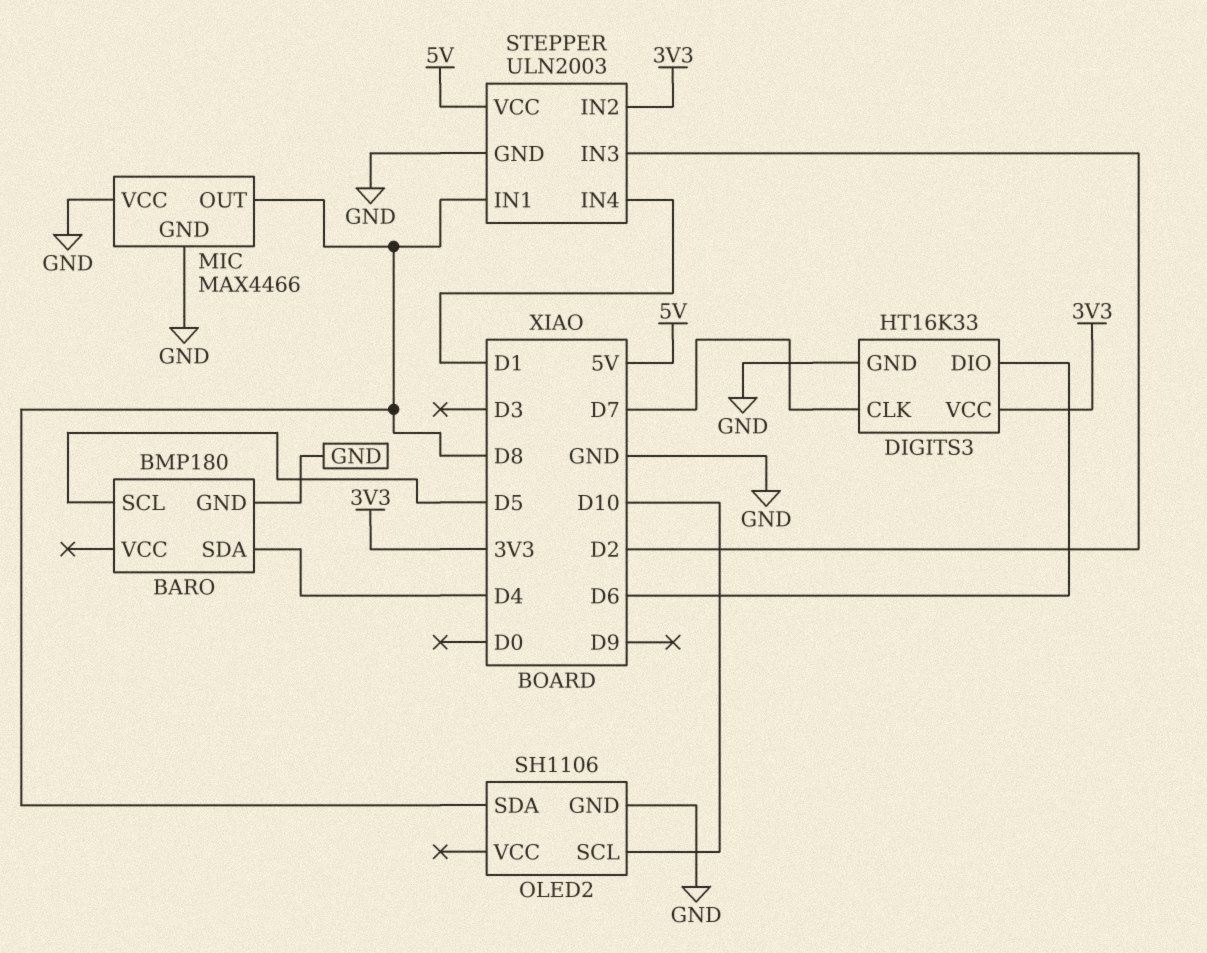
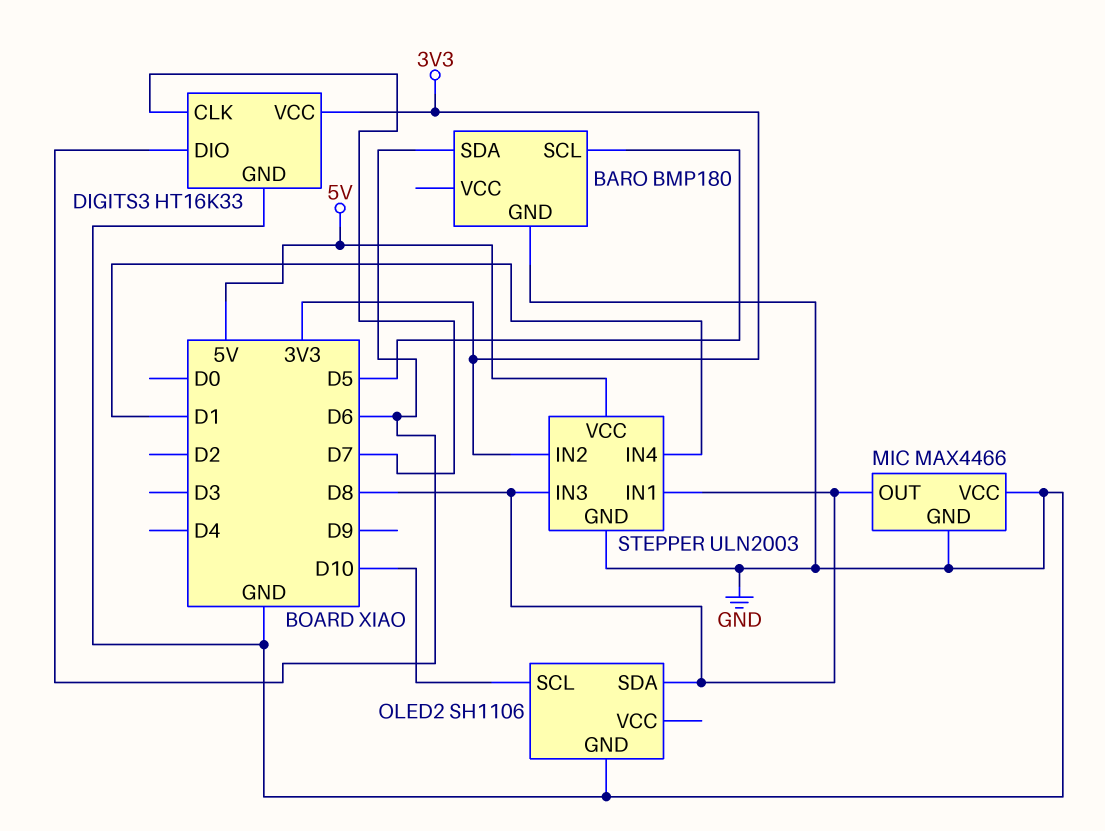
BARO pin SDA: D4 -> D6
STEPPER pin IN3: D2 -> D8

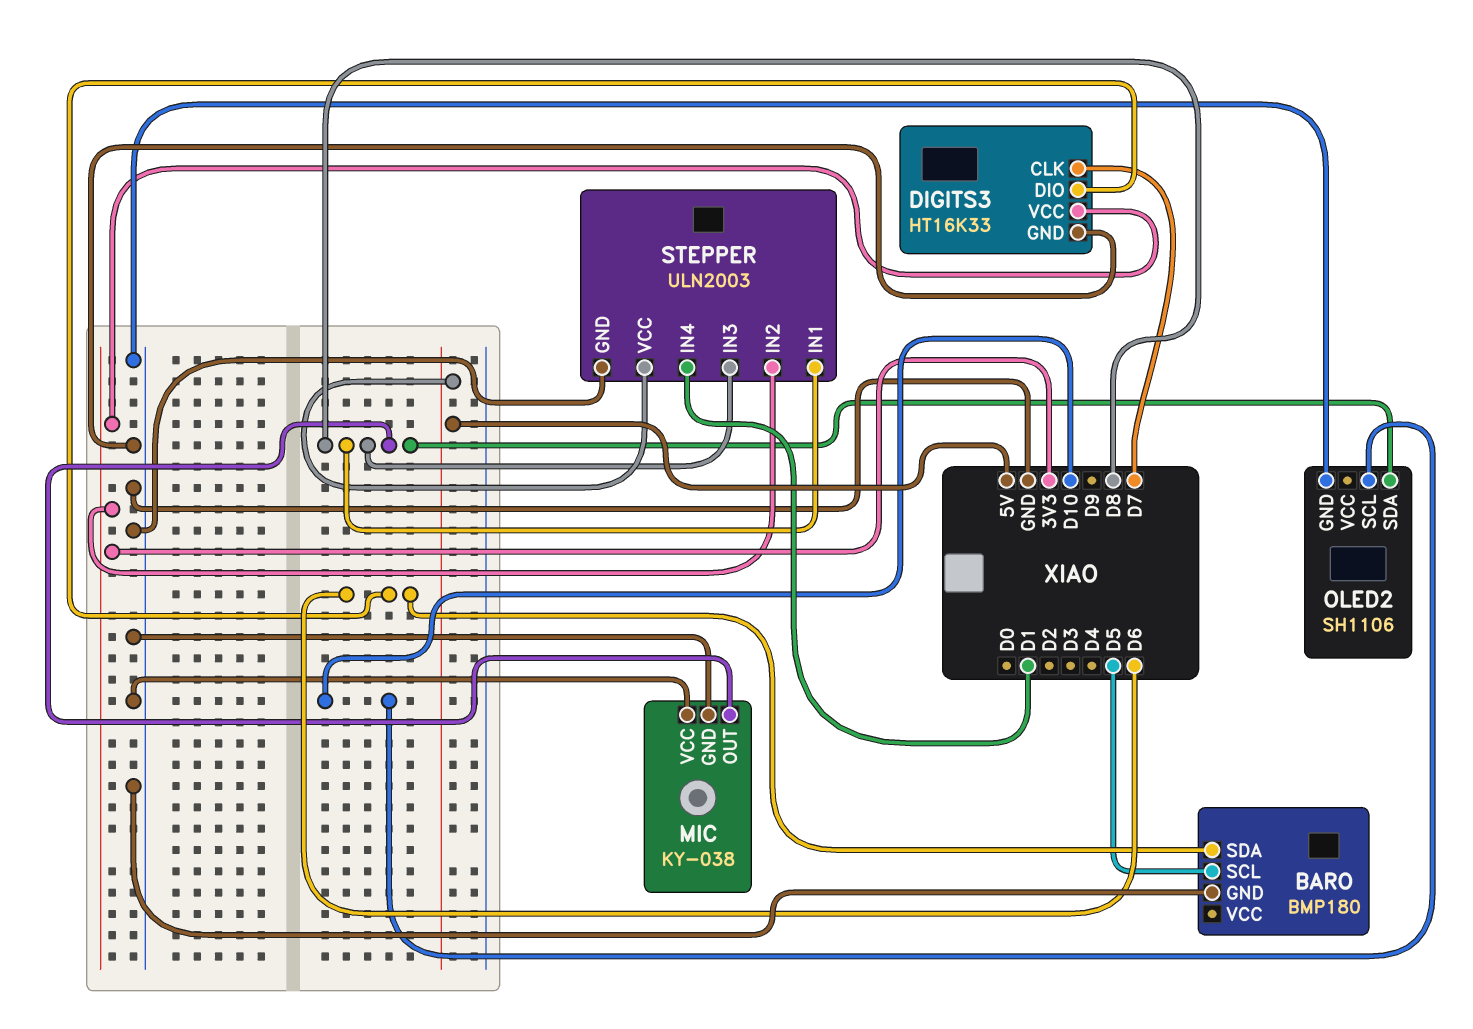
MIC: MAX4466 -> KY-038

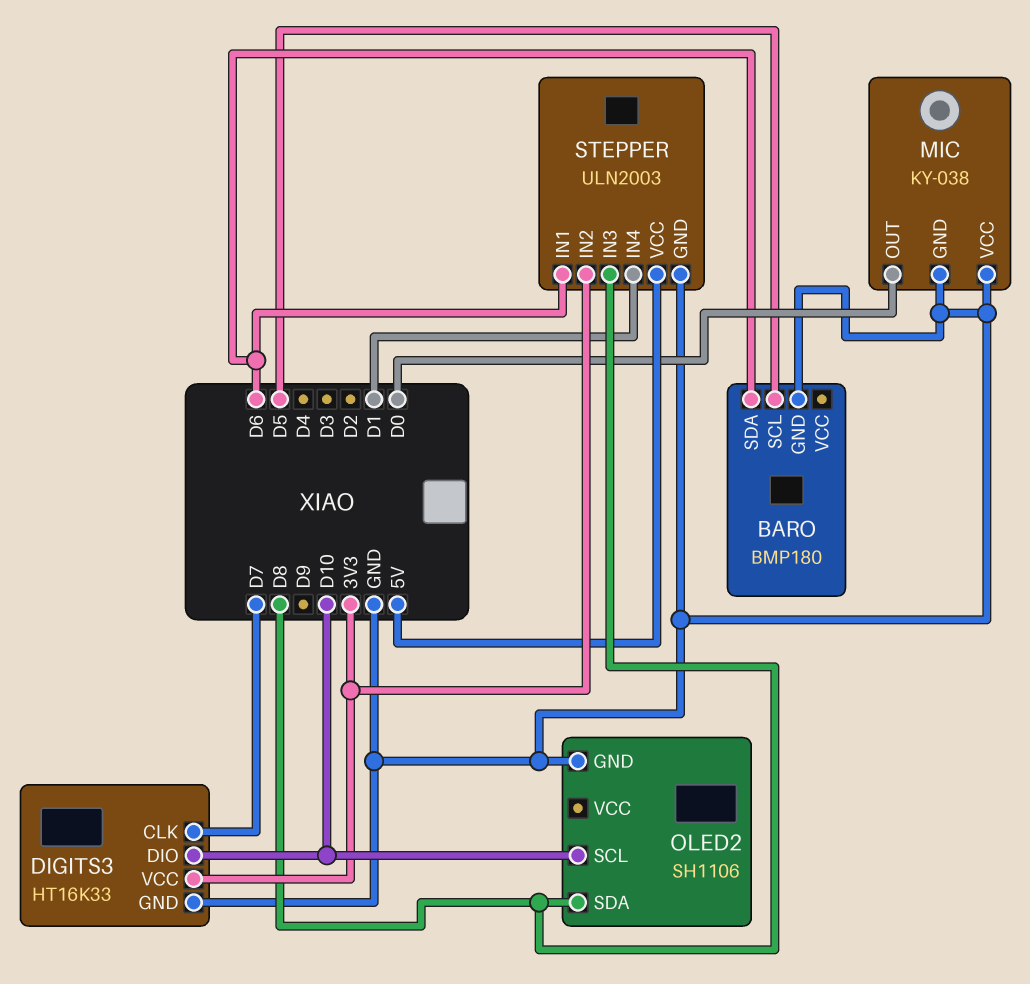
DIGITS3 pin DIO: D6 -> D10
MIC pin OUT: D8 -> D0
STEPPER pin IN1: D8 -> D6

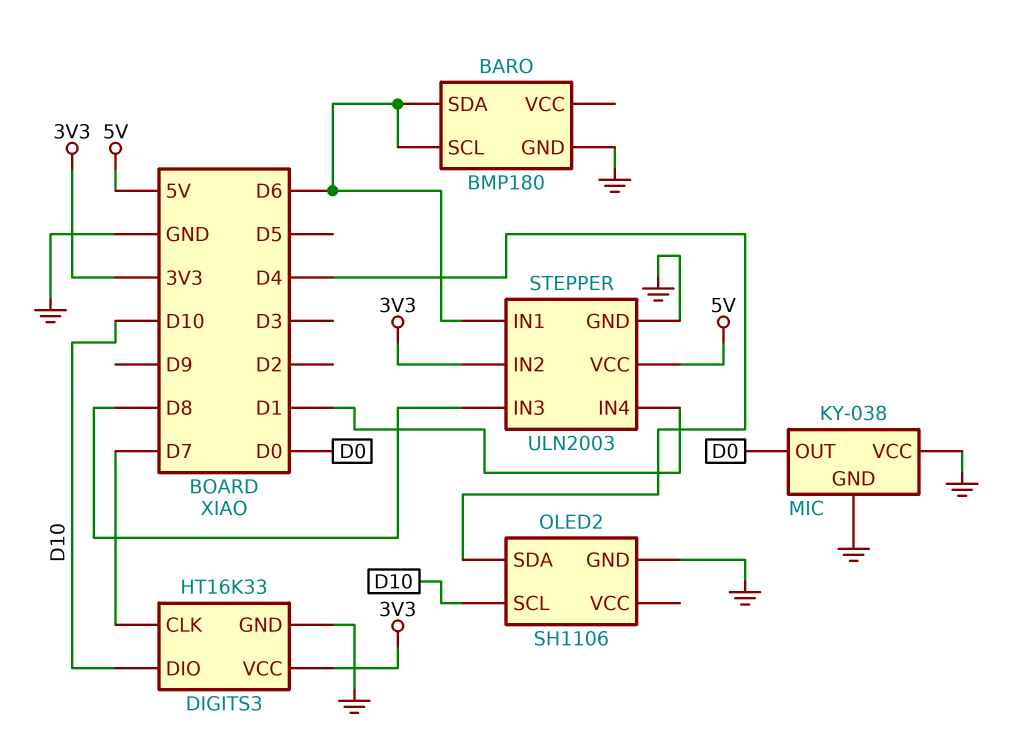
BARO pin SCL: D5 -> D6
OLED2 pin SDA: D8 -> D4

